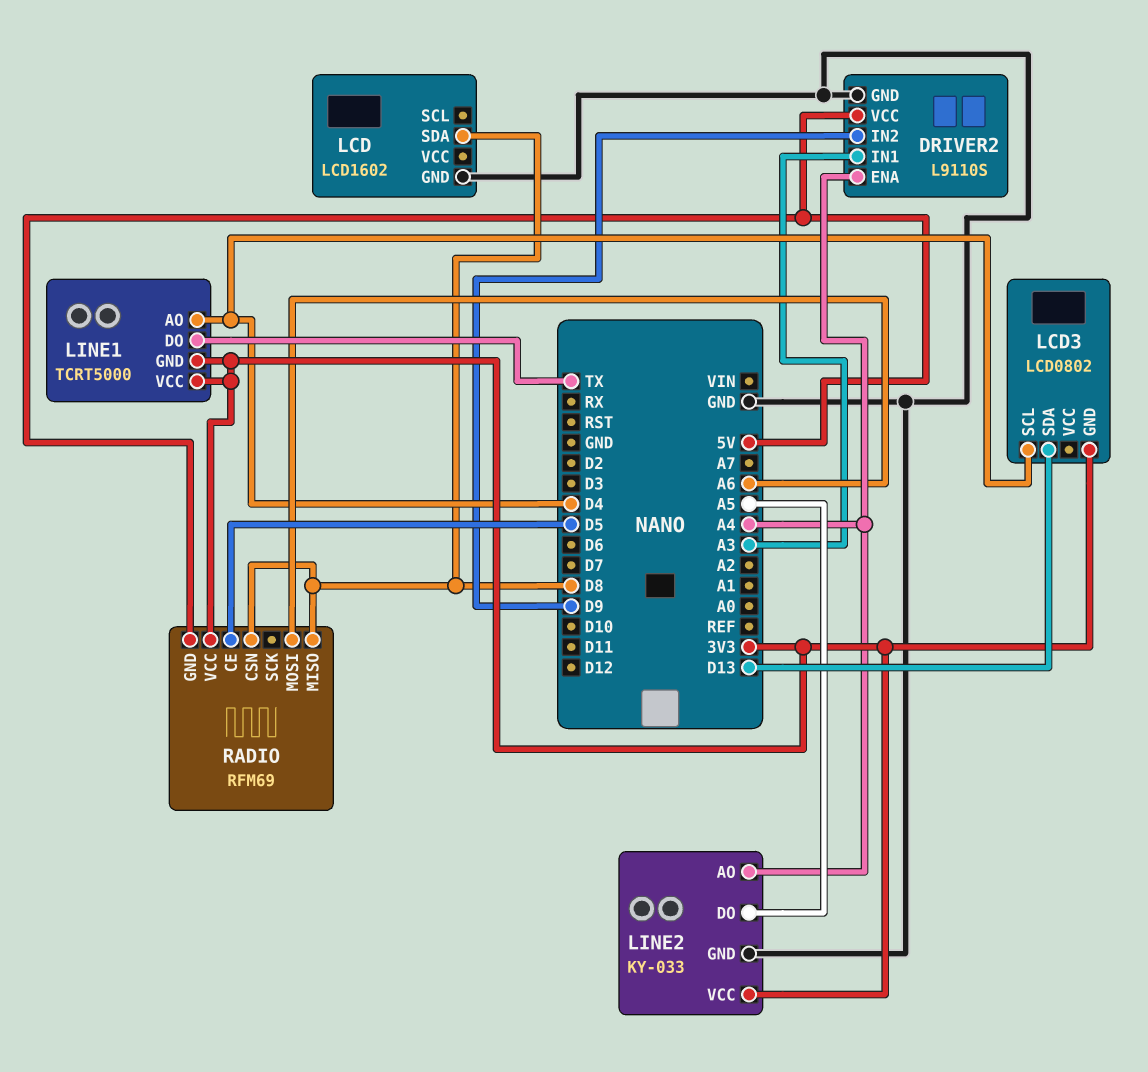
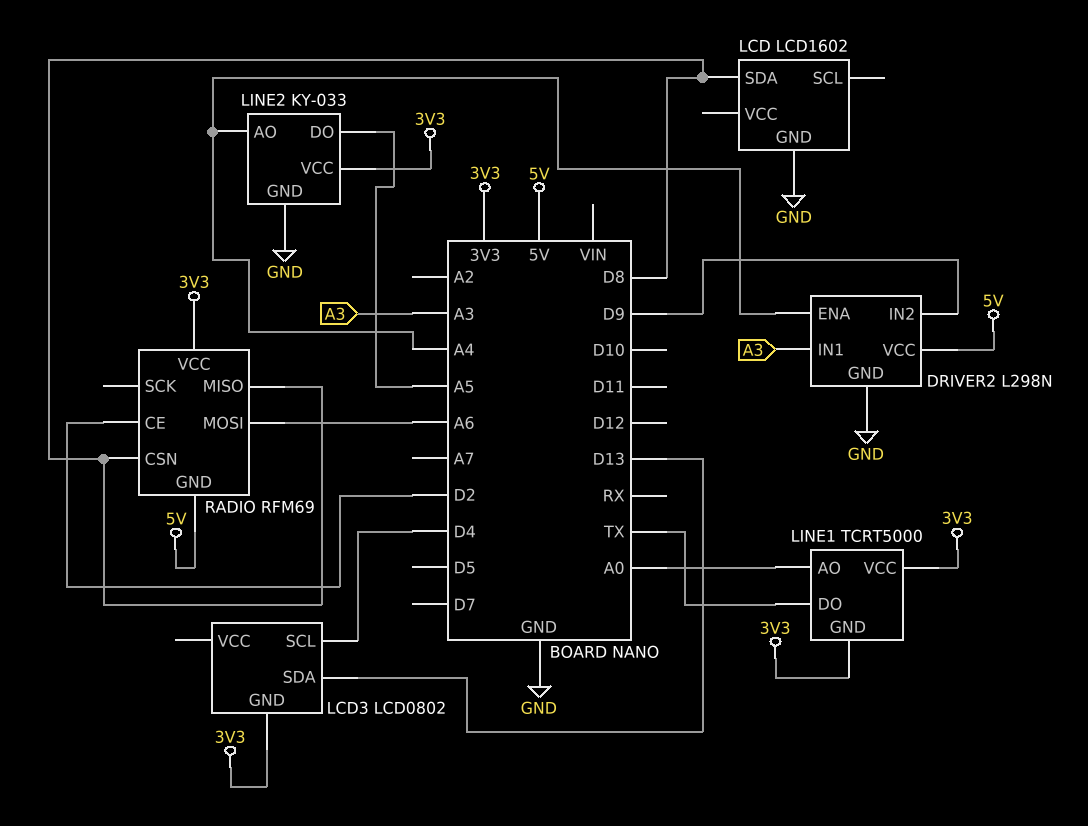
DRIVER2: L9110S -> L298N
LINE1 pin AO: D4 -> A0
RADIO pin CE: D5 -> D2

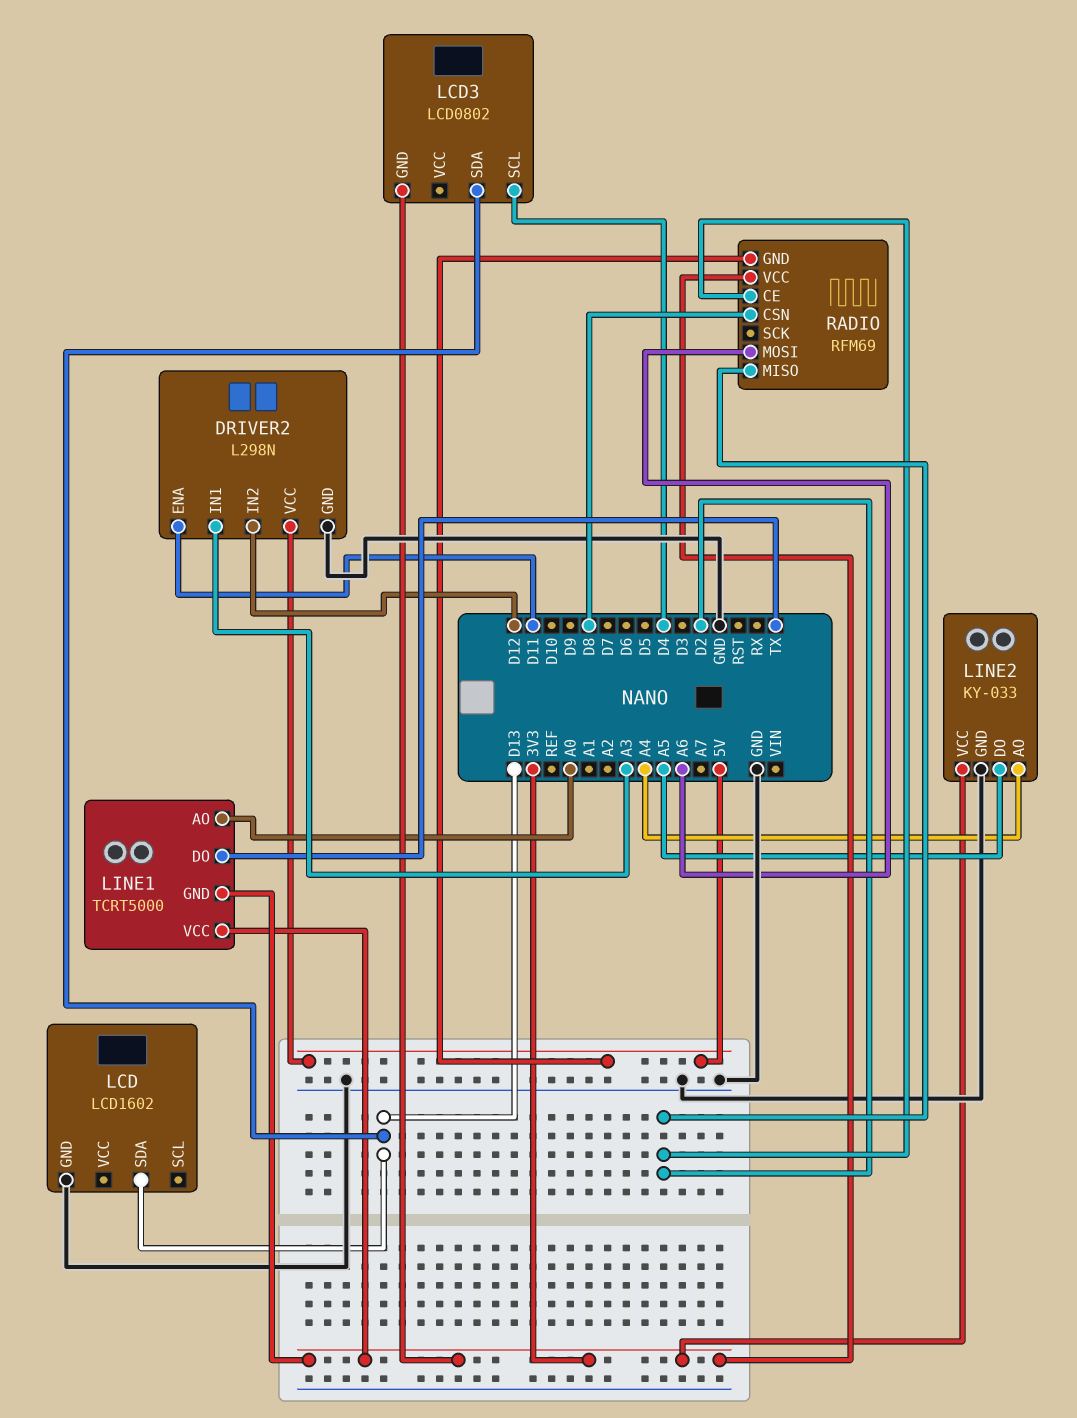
DRIVER2 pin ENA: A4 -> D11
DRIVER2 pin IN2: D9 -> D12
LCD pin SDA: D8 -> D13
RADIO pin MISO: D8 -> D2

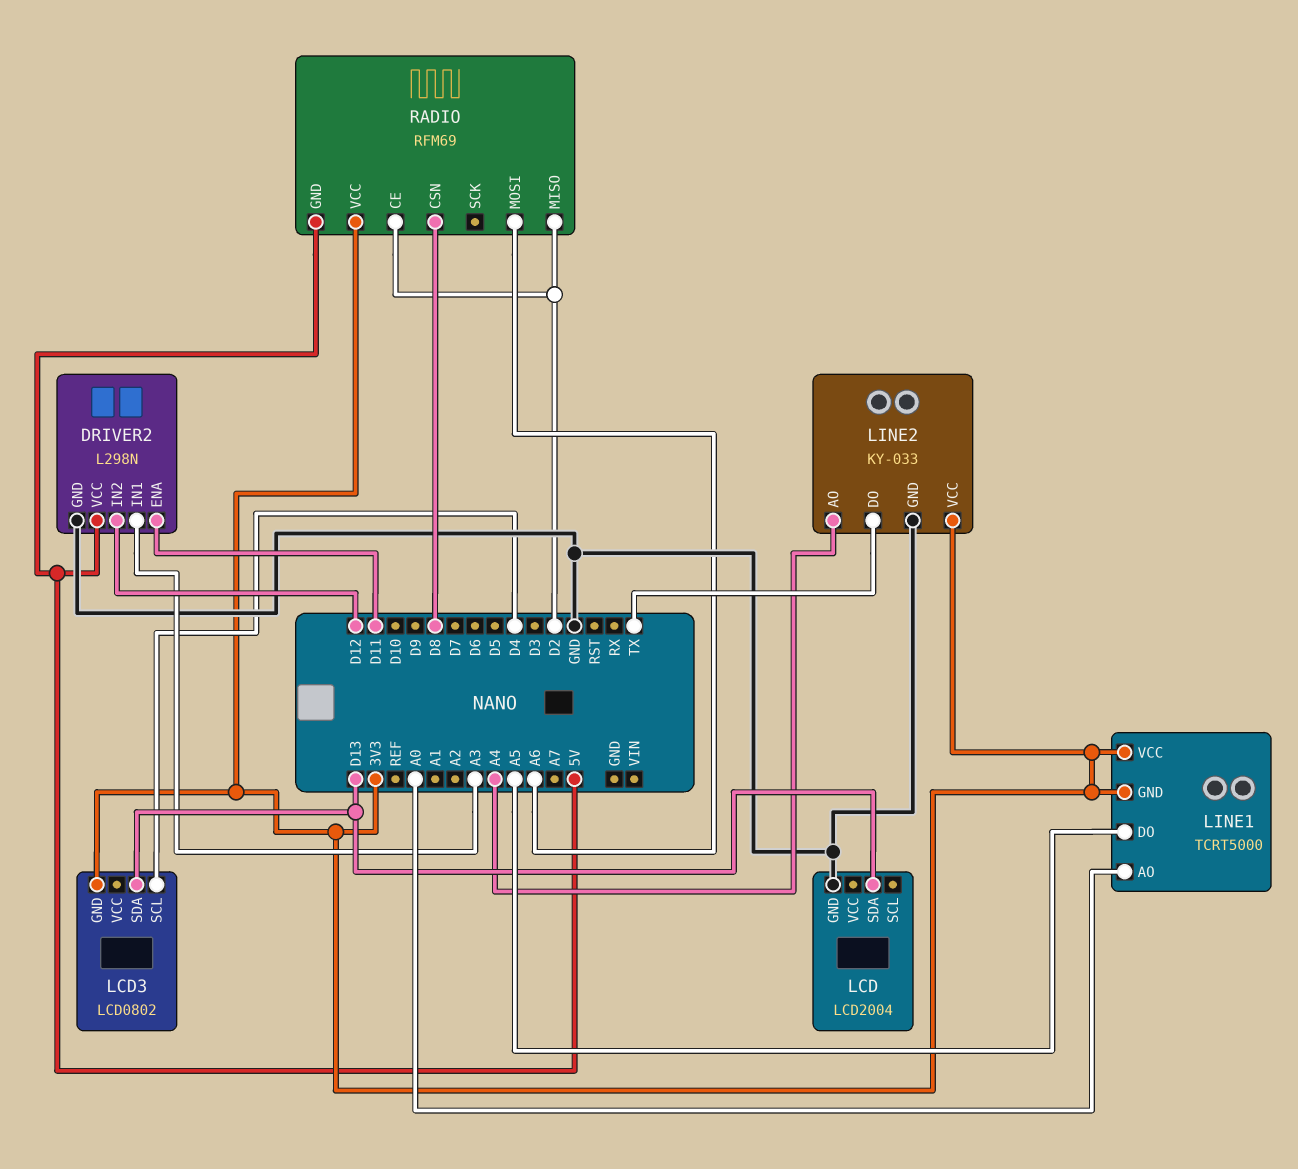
LCD: LCD1602 -> LCD2004
LINE1 pin DO: TX -> A5
LINE2 pin DO: A5 -> TX

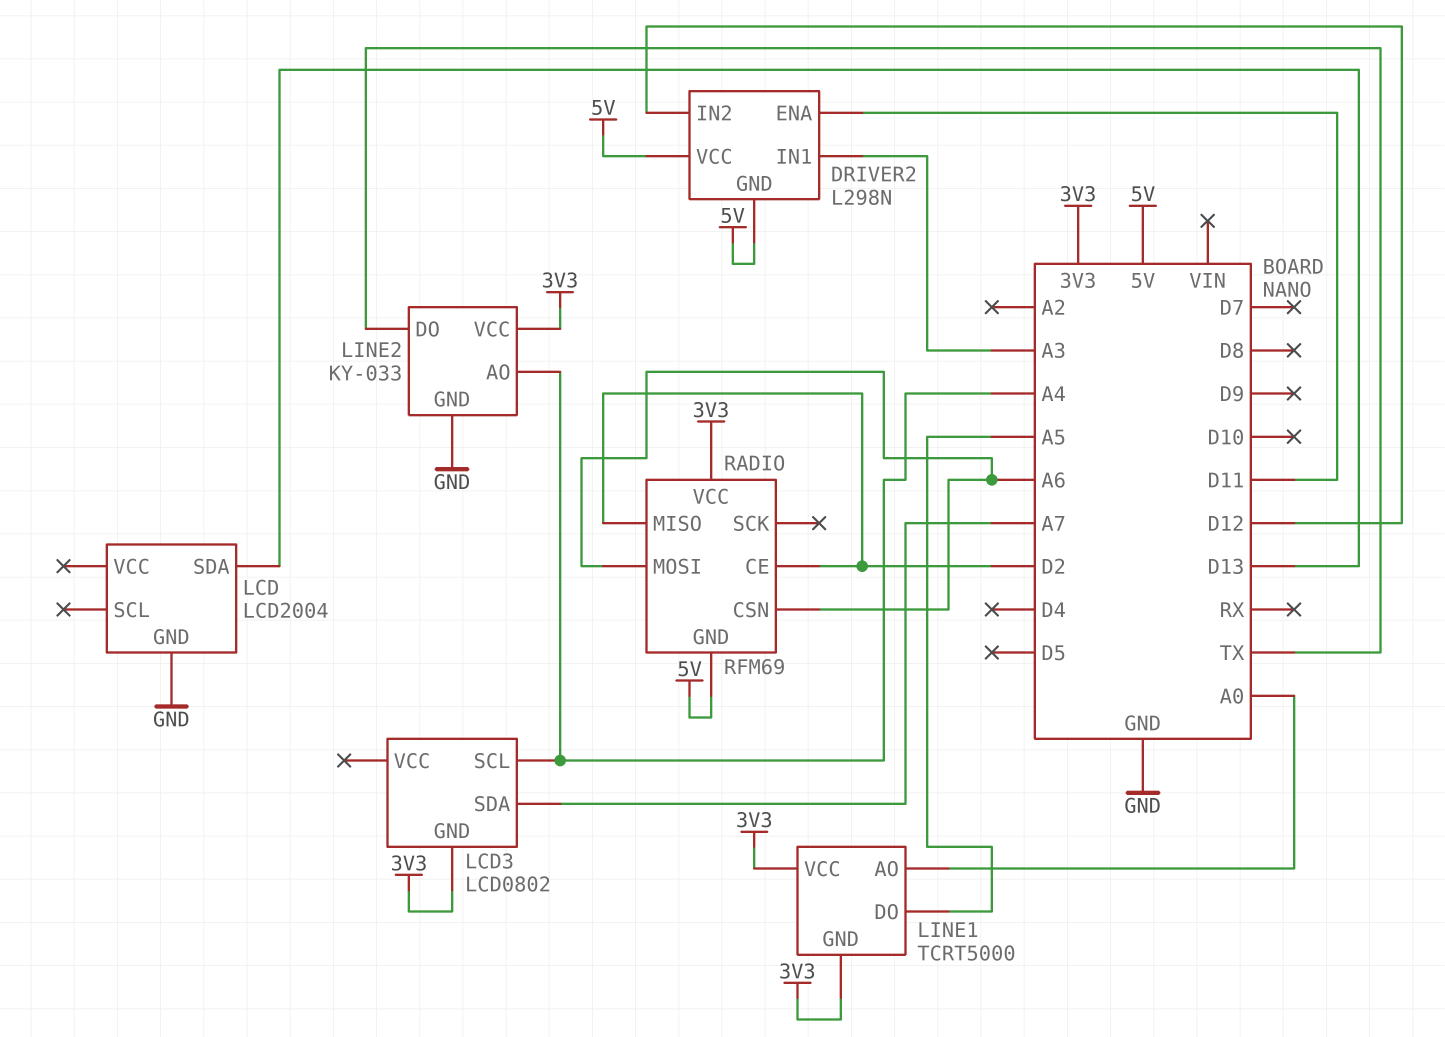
DRIVER2 pin GND: GND -> 5V
LCD3 pin SCL: D4 -> A4
LCD3 pin SDA: D13 -> A7
RADIO pin CSN: D8 -> A6

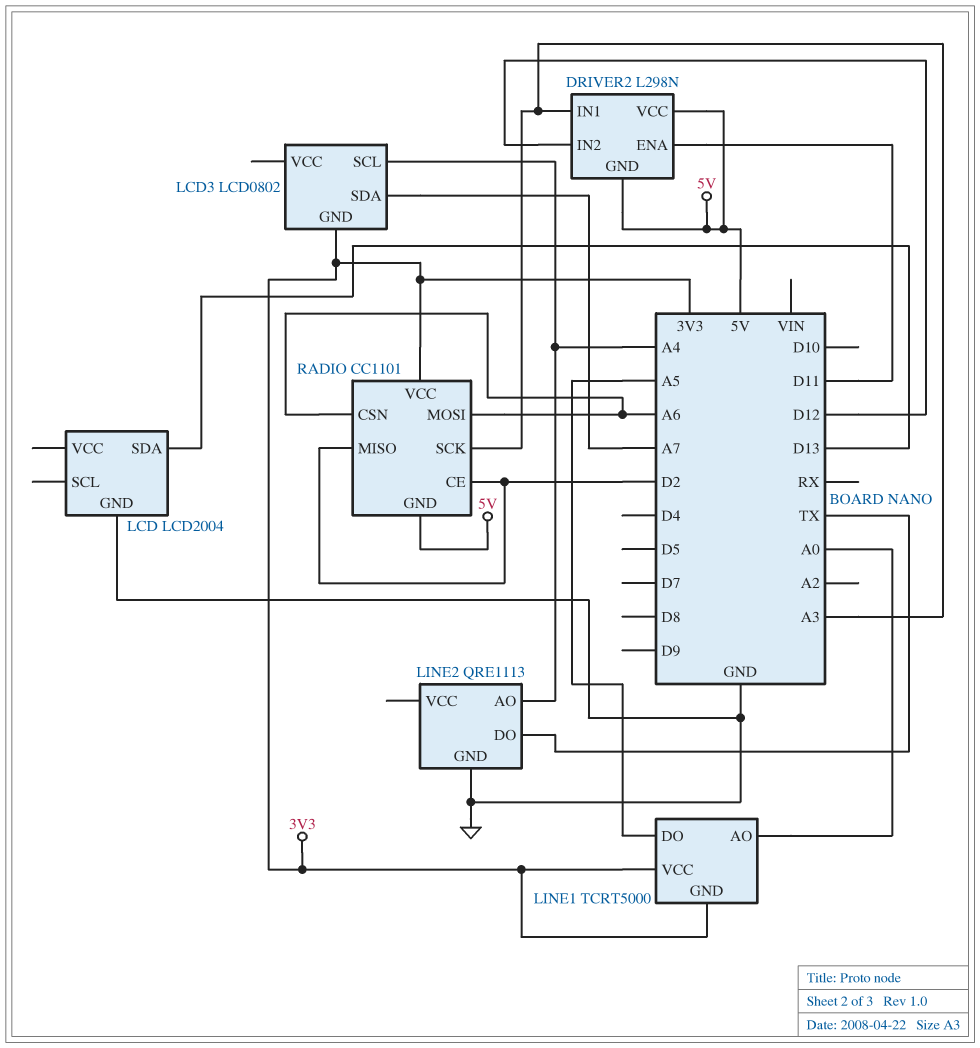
LINE2: KY-033 -> QRE1113
LINE2 pin VCC: 3V3 -> none
RADIO: RFM69 -> CC1101
RADIO pin SCK: none -> A3

